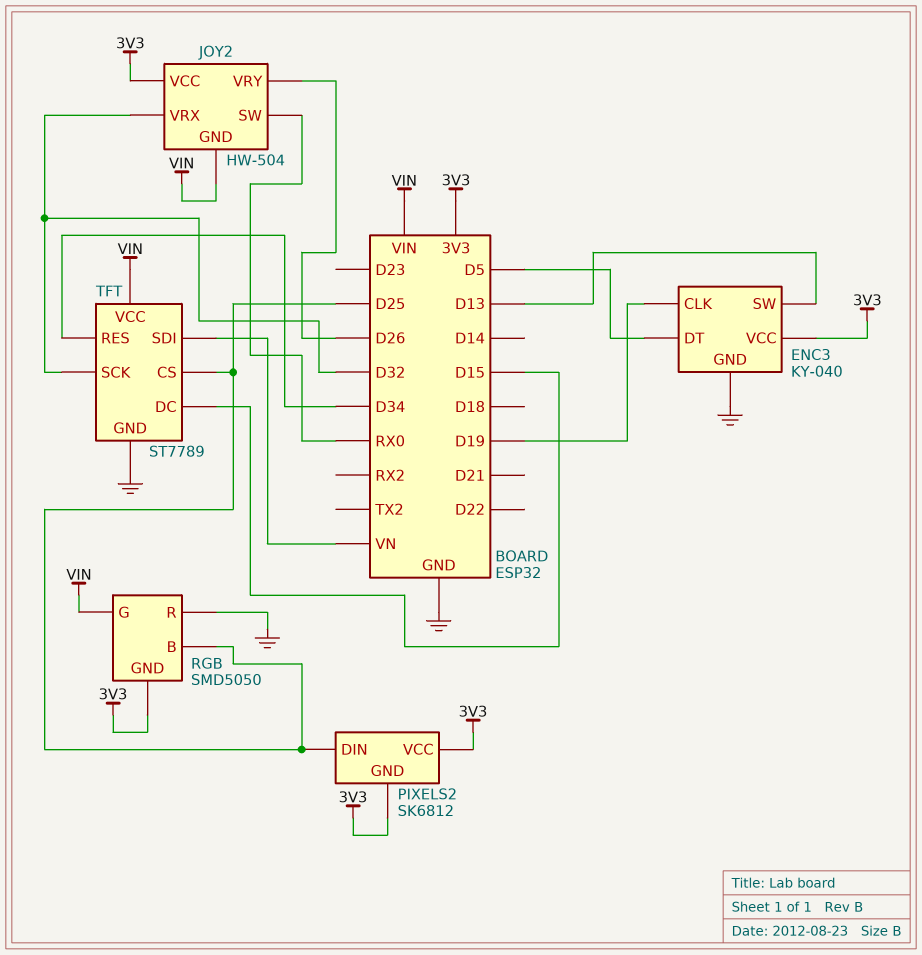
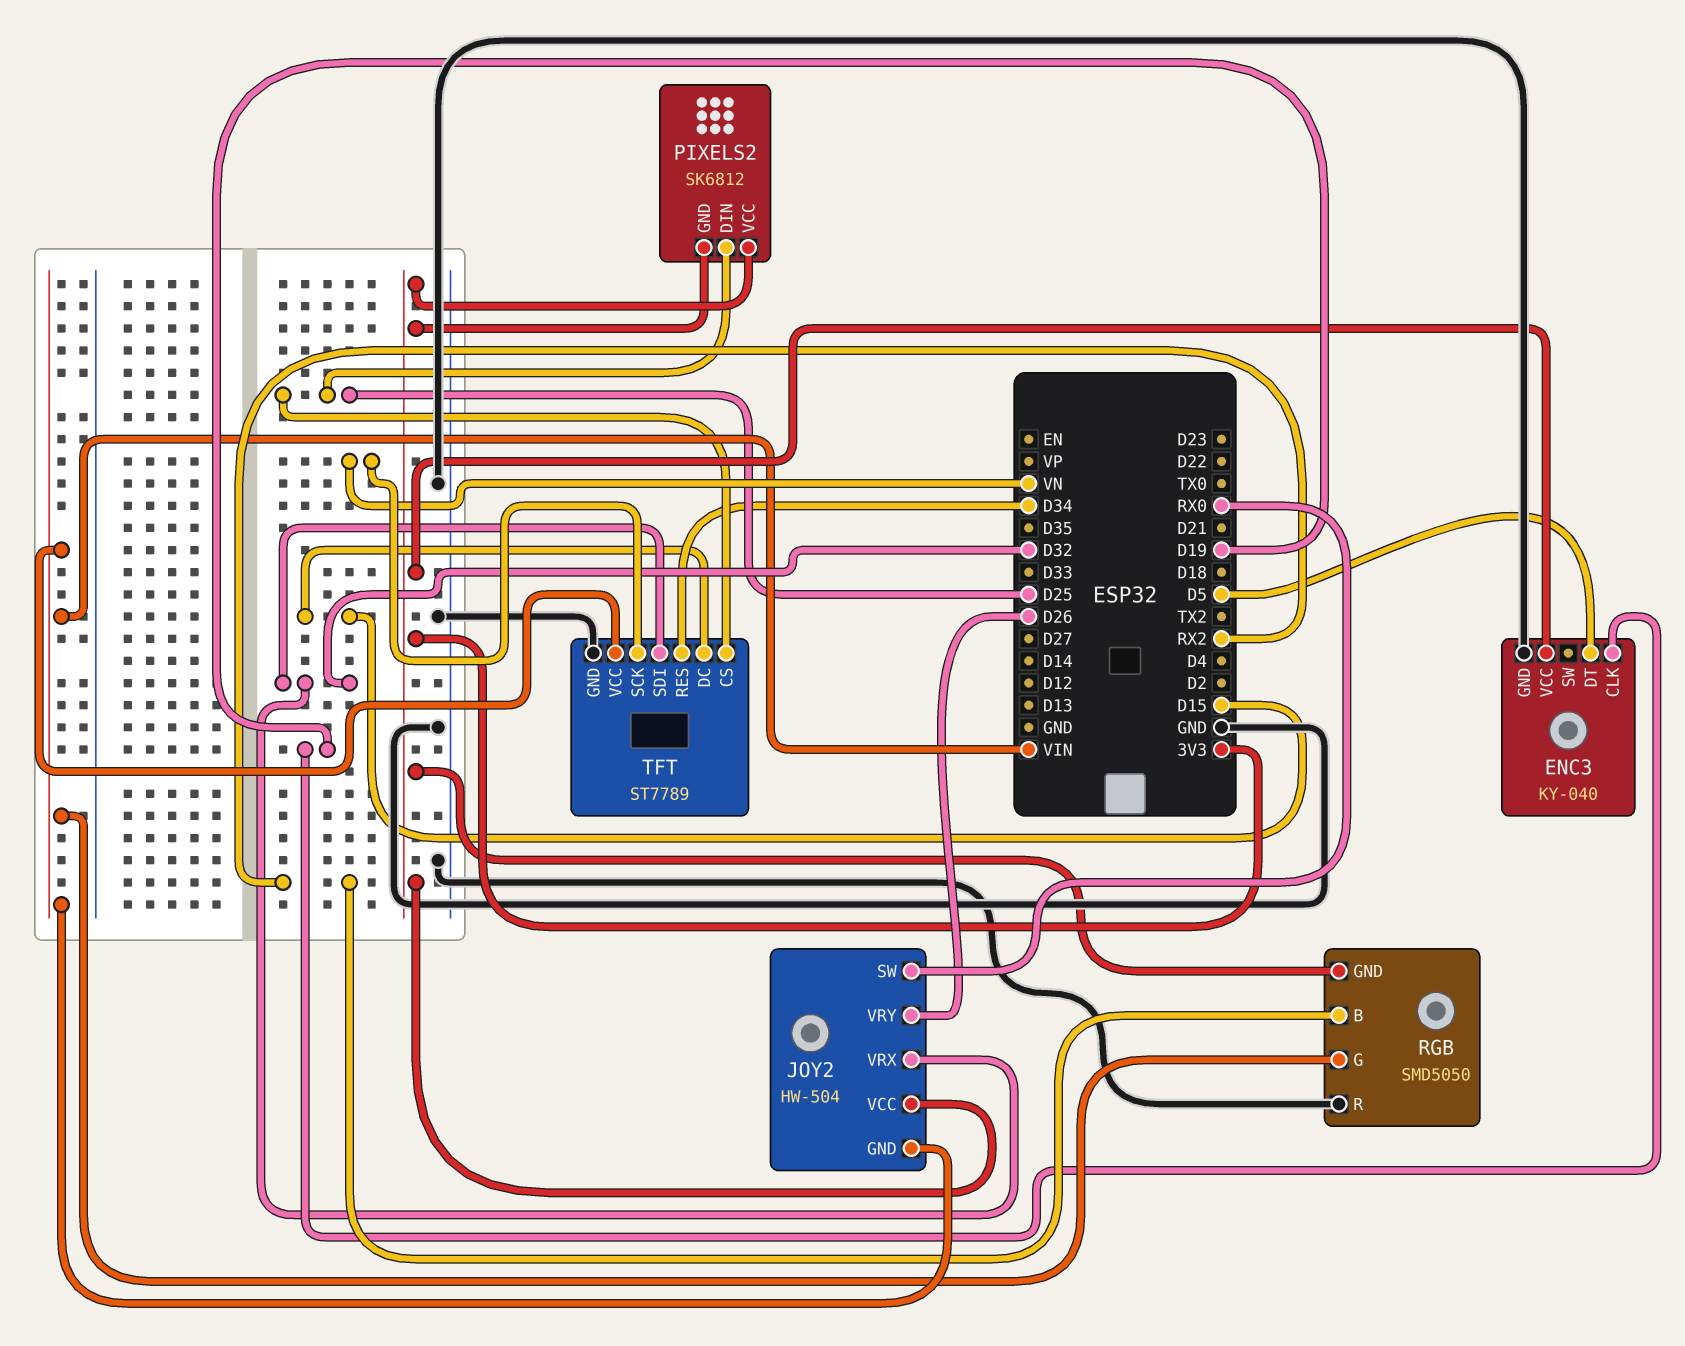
ENC3 pin SW: D13 -> none
RGB pin B: D25 -> RX2
TFT pin SCK: D32 -> VN
TFT pin SDI: VN -> D32

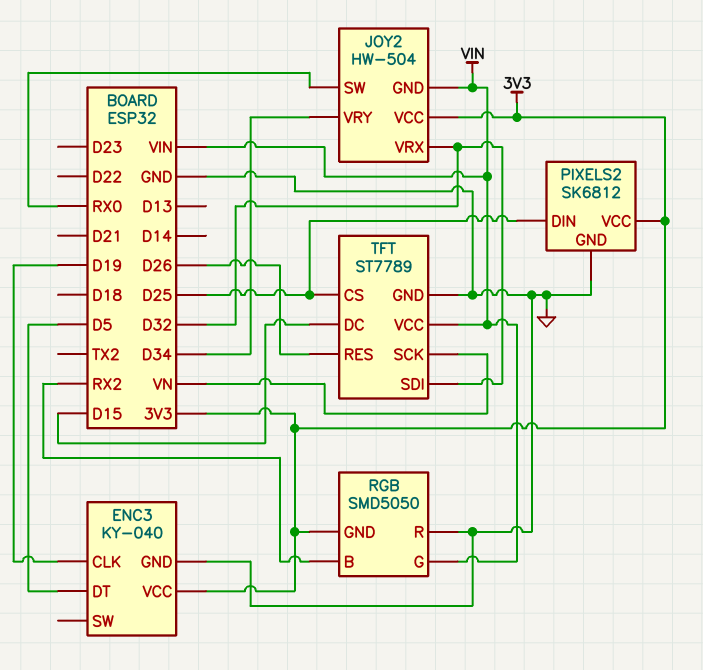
JOY2 pin VRY: D26 -> D34
PIXELS2 pin GND: 3V3 -> GND
TFT pin RES: D34 -> D26

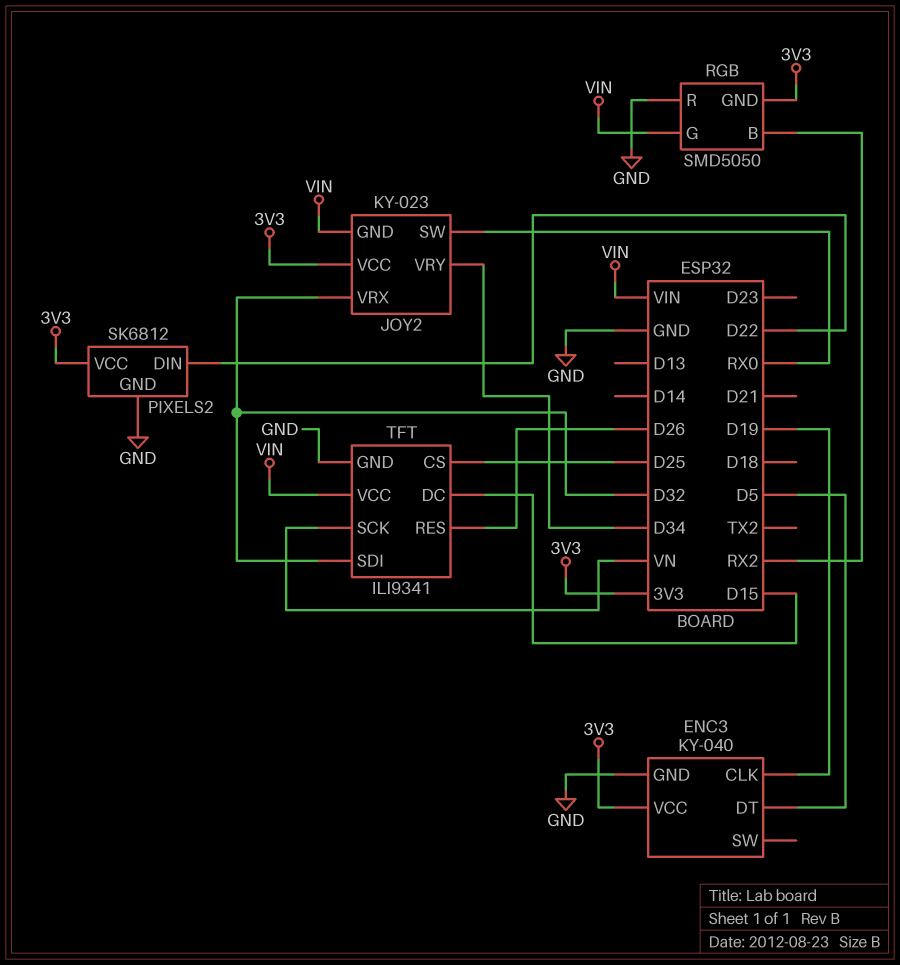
JOY2: HW-504 -> KY-023
PIXELS2 pin DIN: D25 -> D22
TFT: ST7789 -> ILI9341

